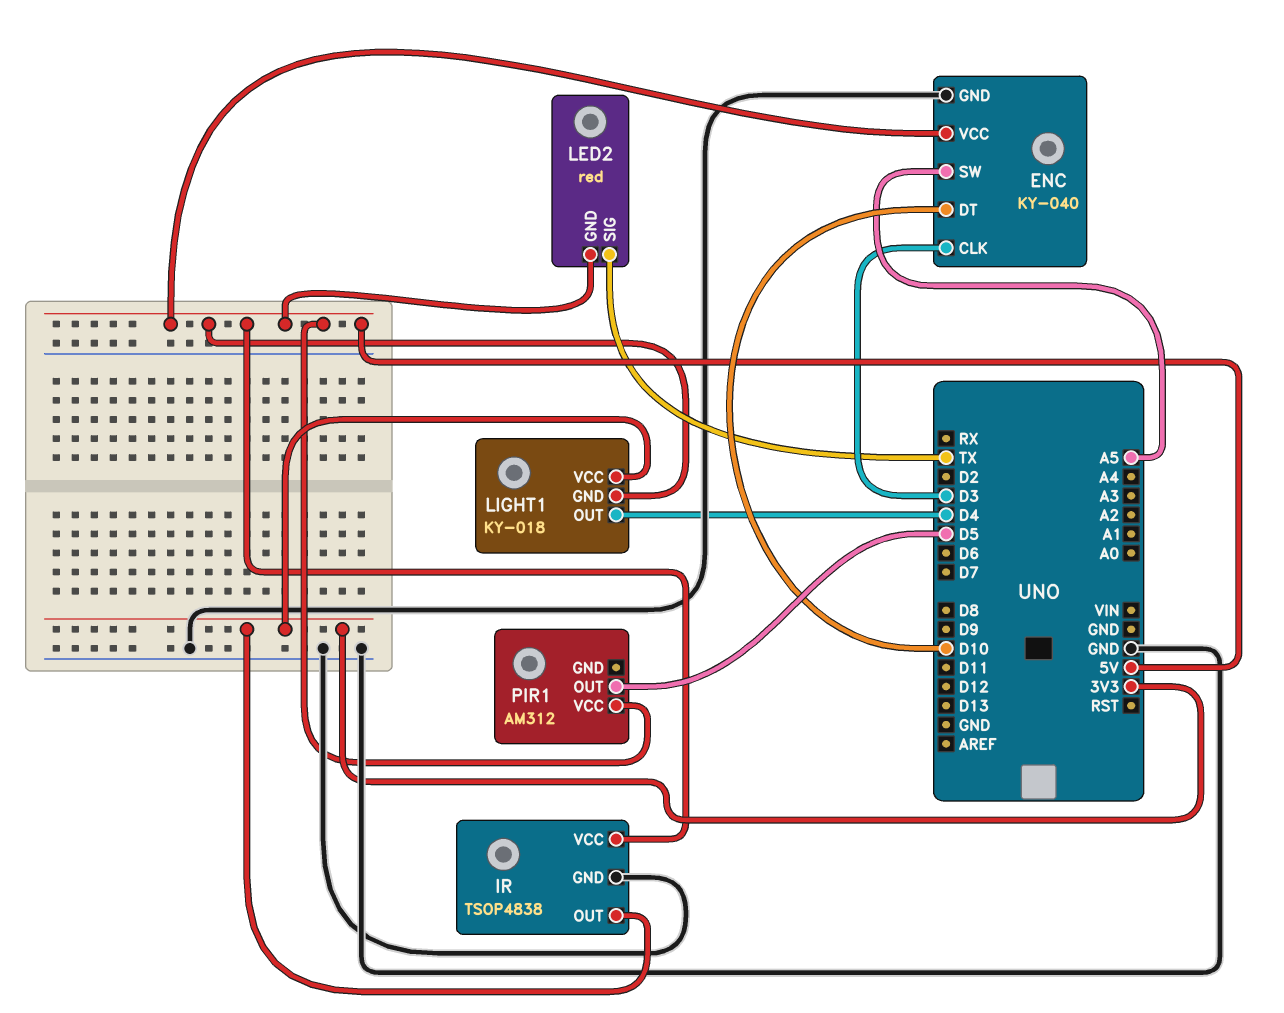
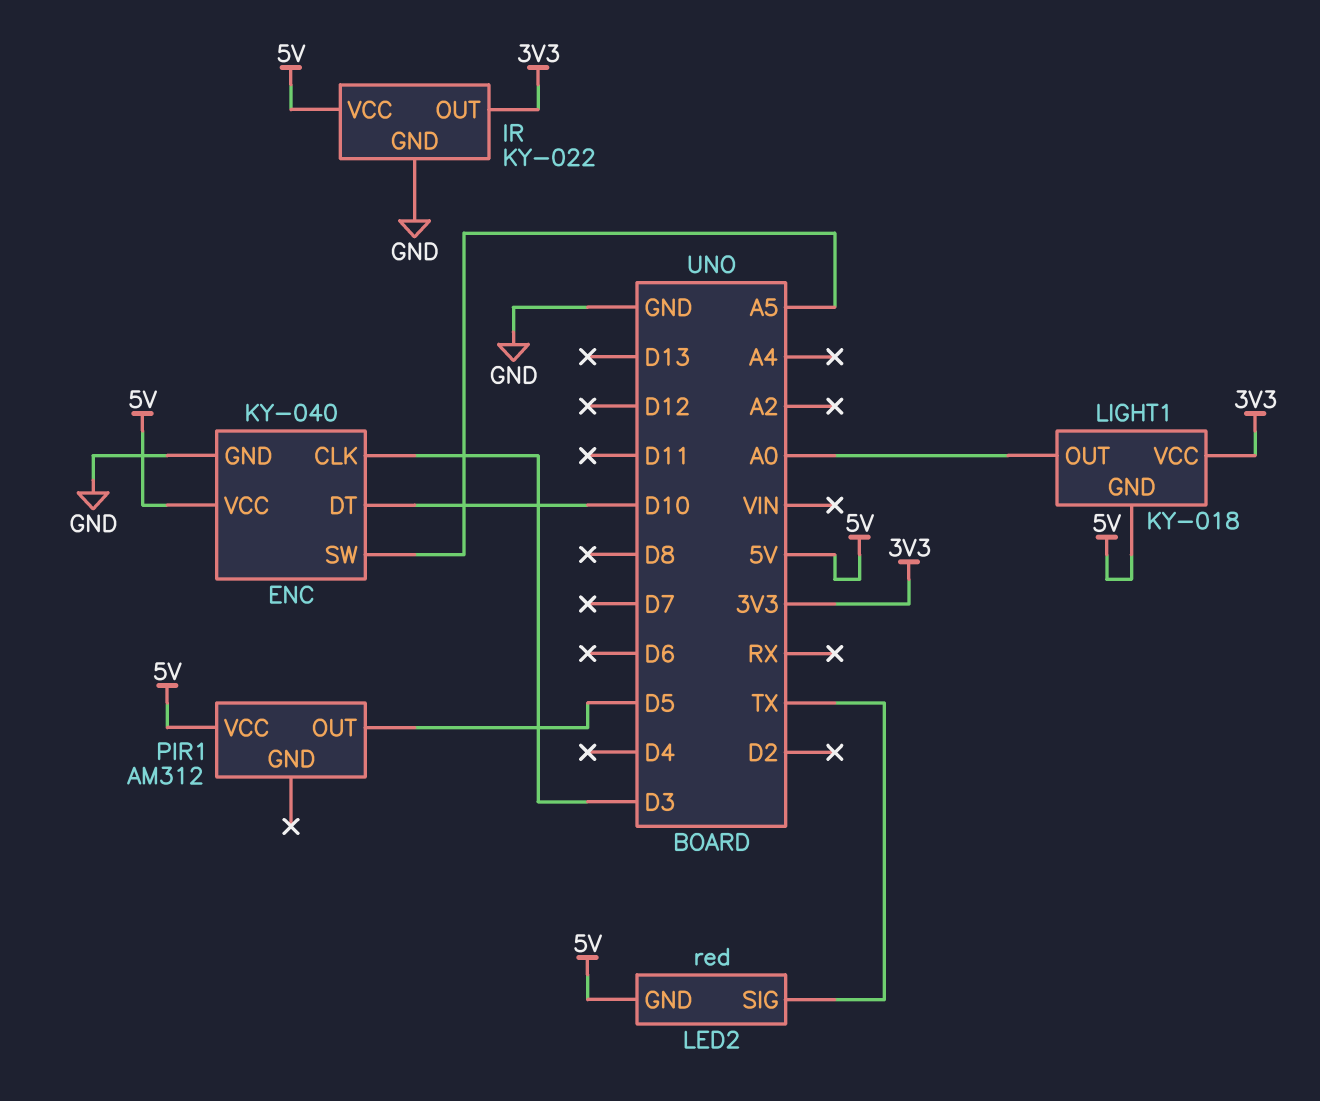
IR: TSOP4838 -> KY-022
LIGHT1 pin OUT: D4 -> A0

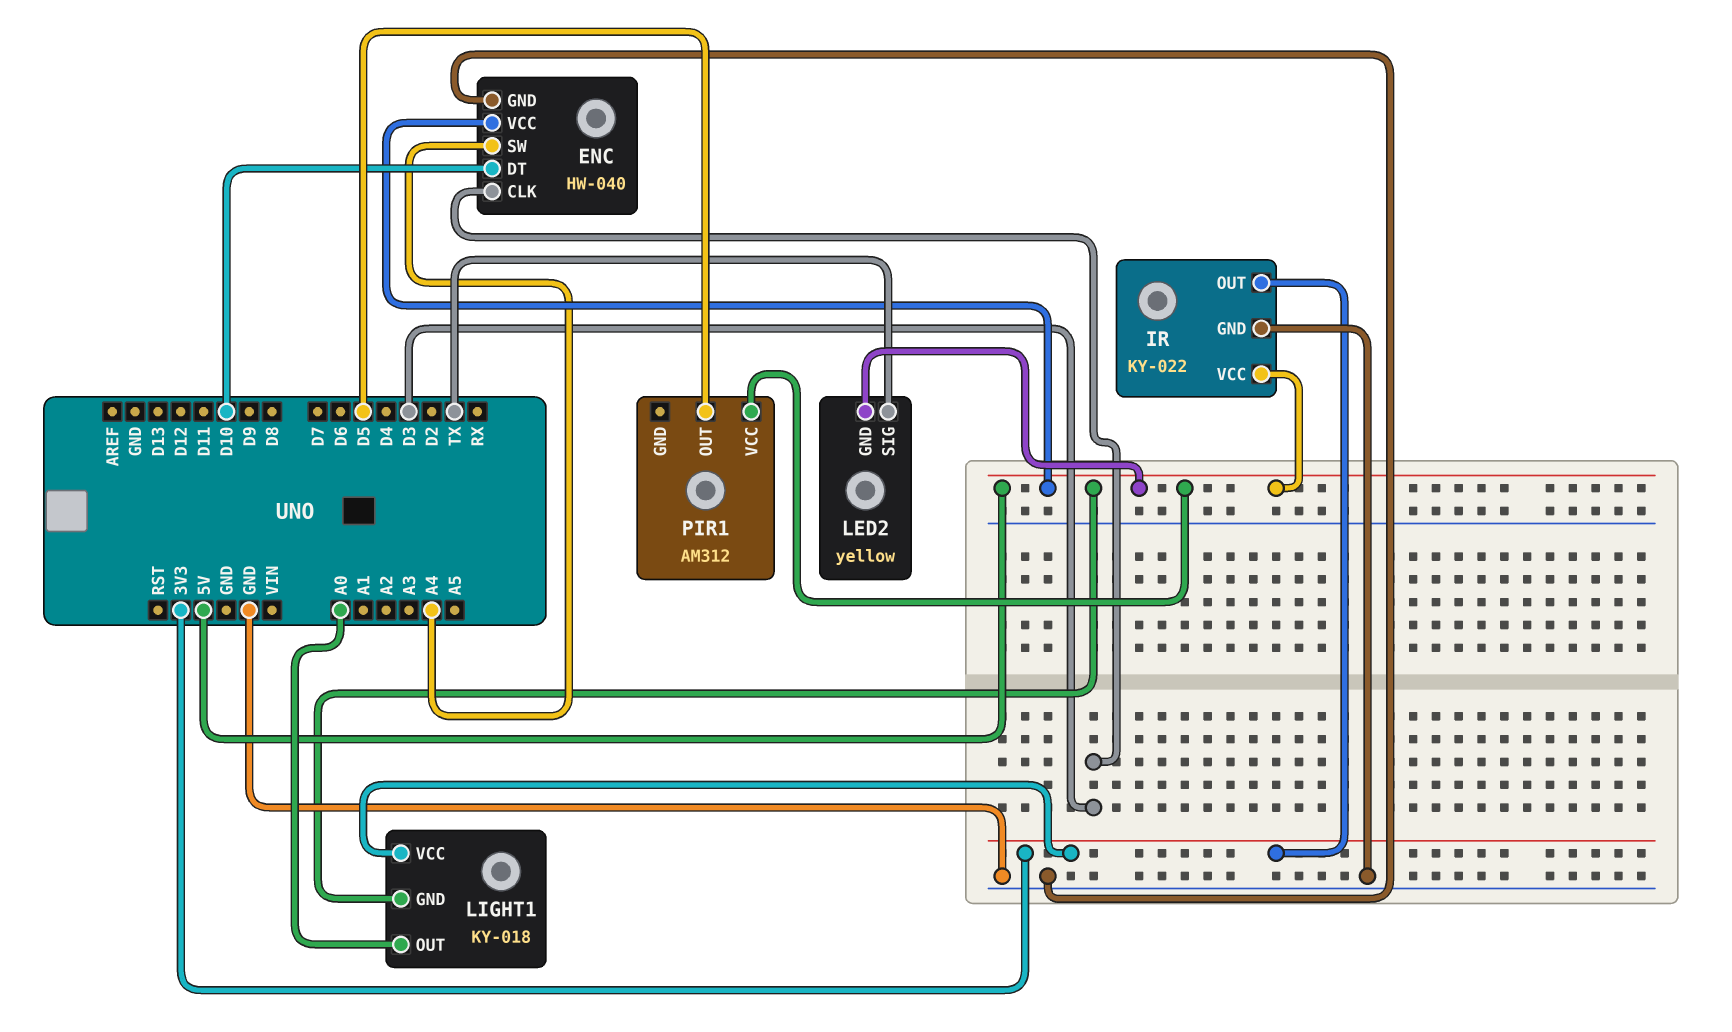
ENC: KY-040 -> HW-040
ENC pin SW: A5 -> A4
LED2: red -> yellow

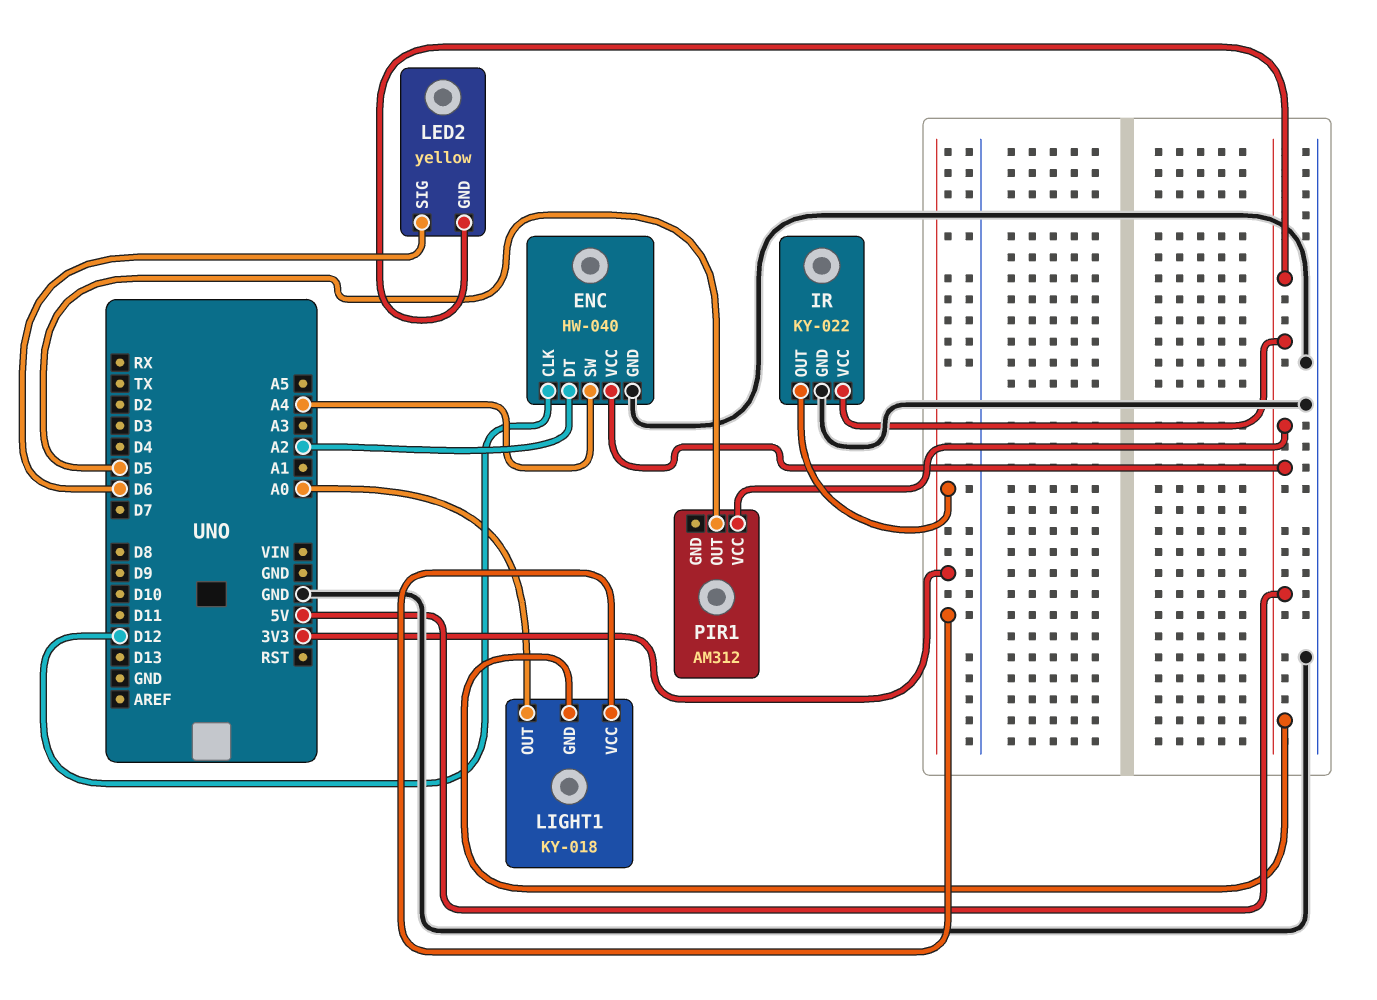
ENC pin CLK: D3 -> D12
ENC pin DT: D10 -> A2
LED2 pin SIG: TX -> D6

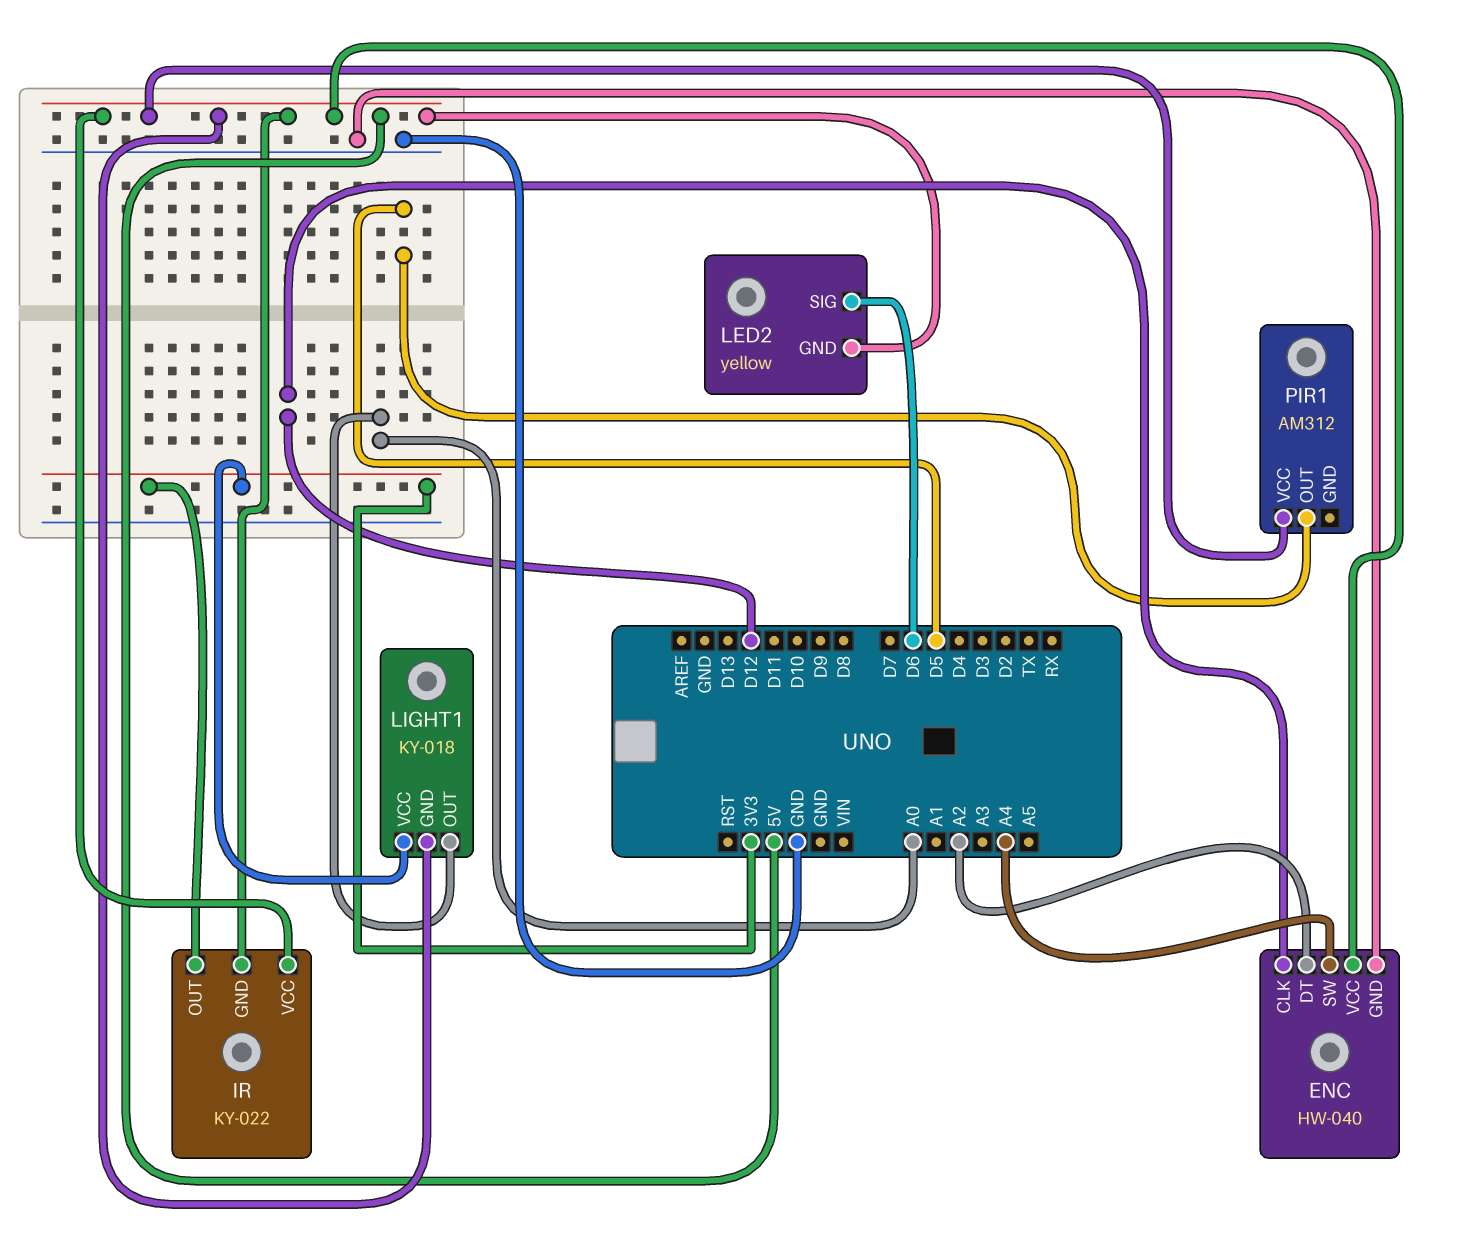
IR pin GND: GND -> 5V

